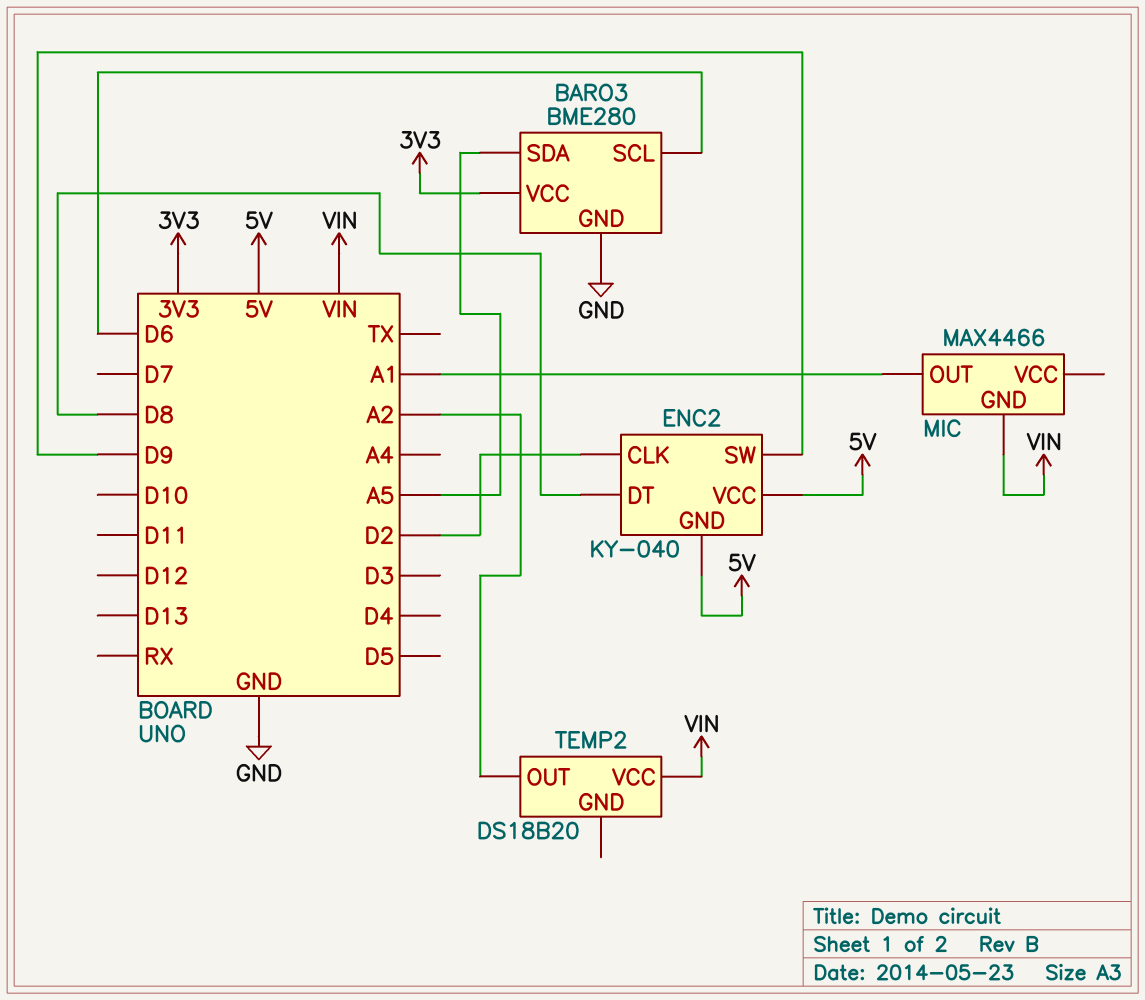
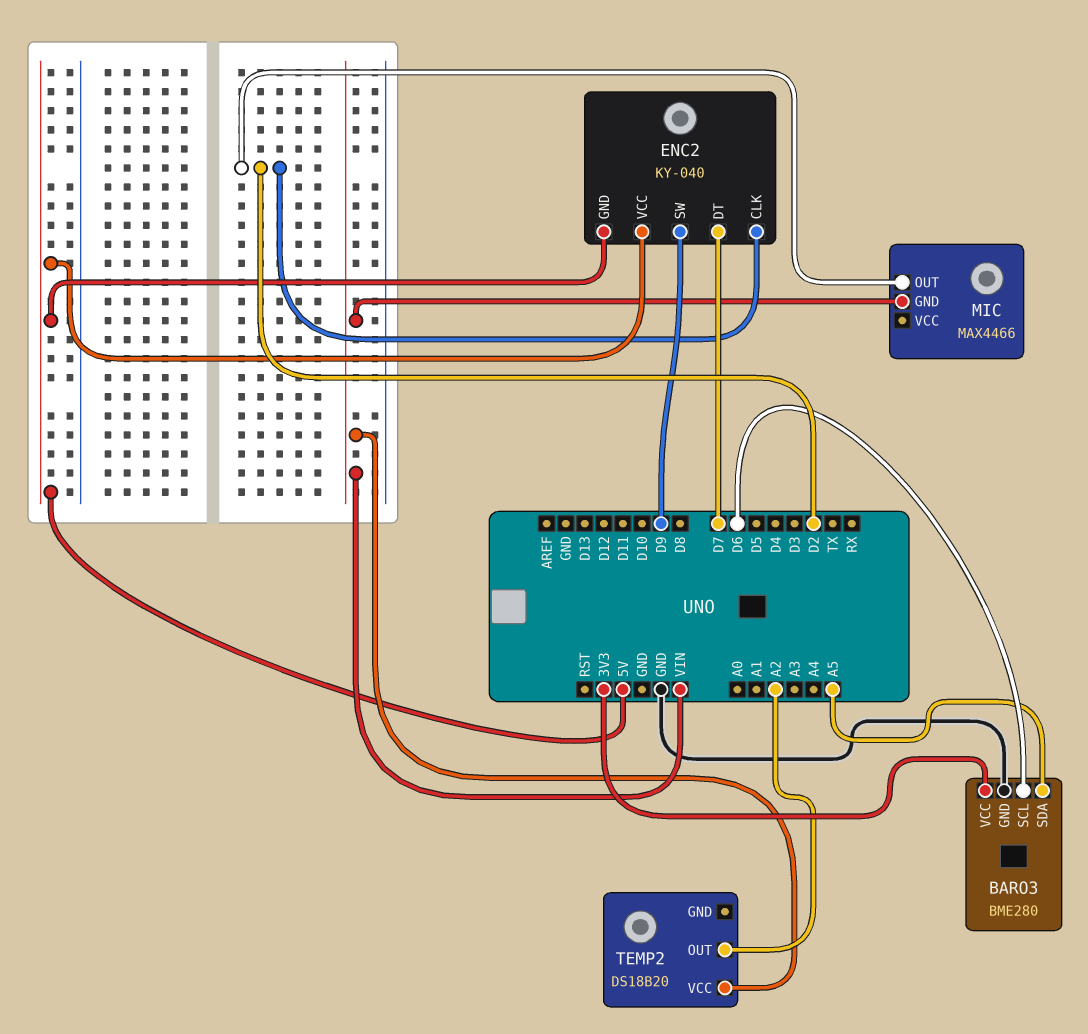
ENC2 pin DT: D8 -> D7
MIC pin OUT: A1 -> D2

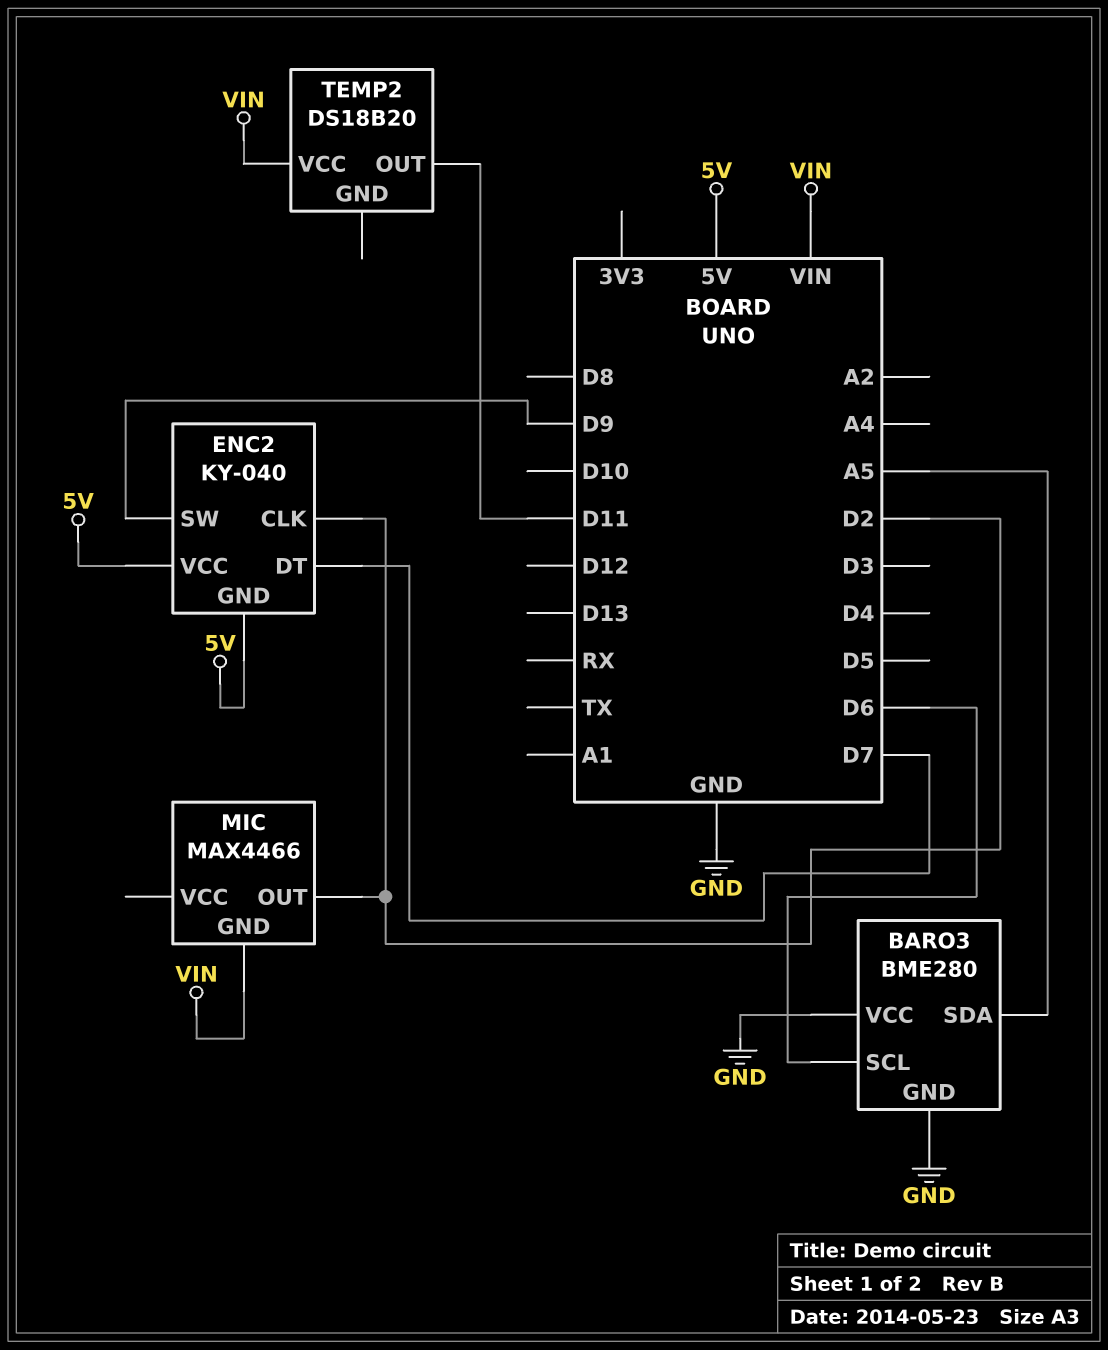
BARO3 pin VCC: 3V3 -> GND
TEMP2 pin OUT: A2 -> D11

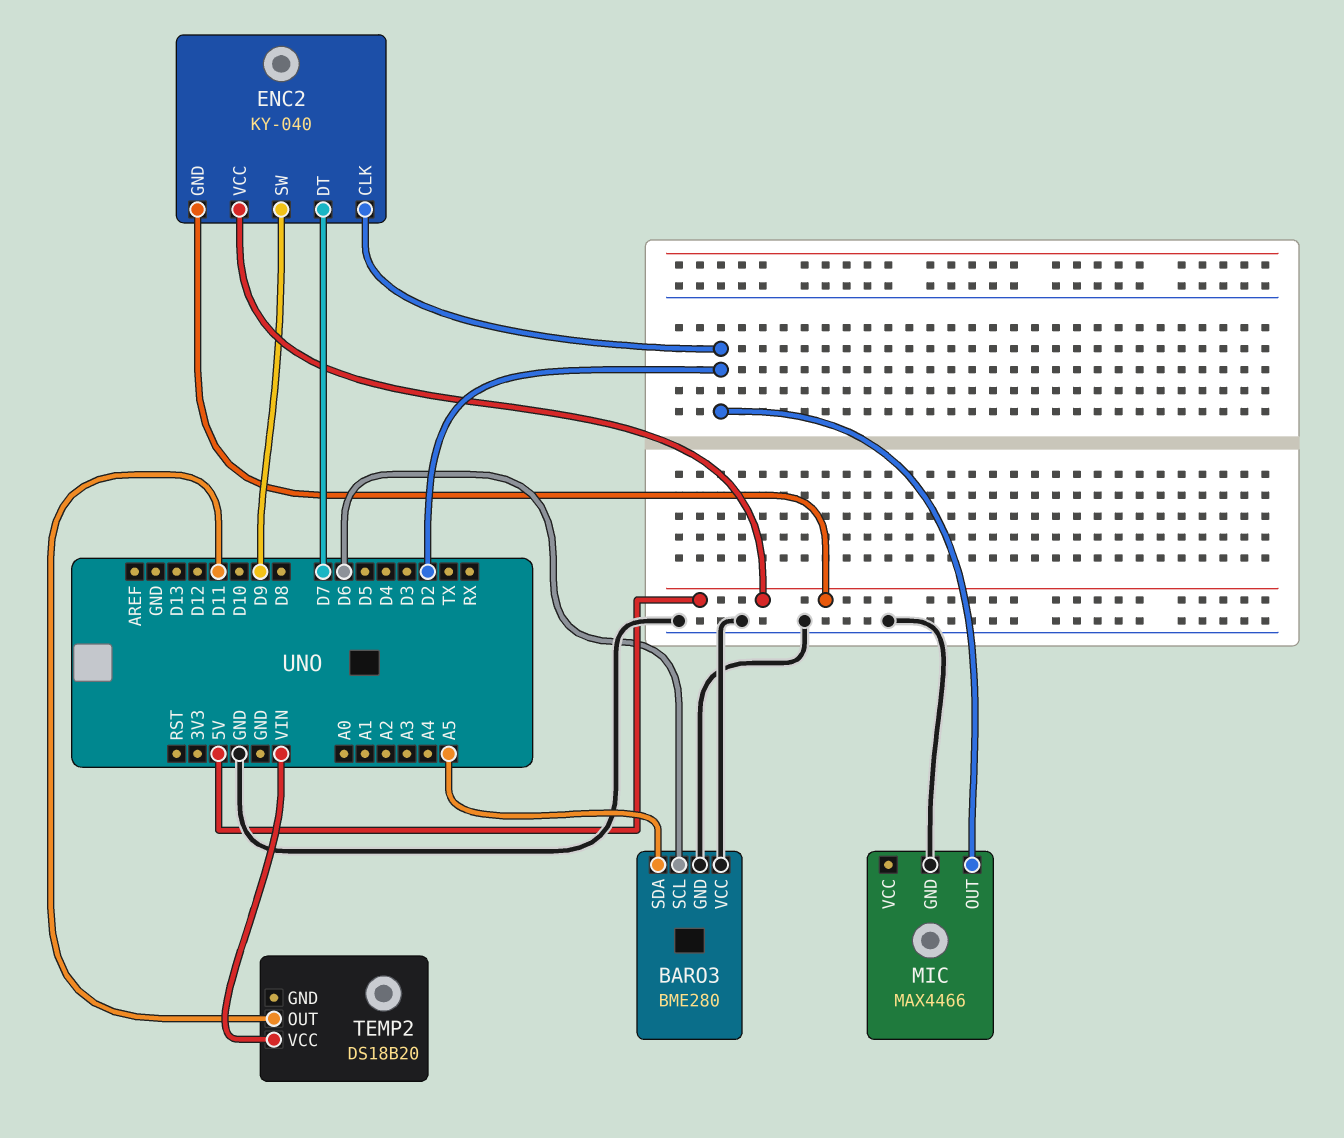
MIC pin GND: VIN -> GND

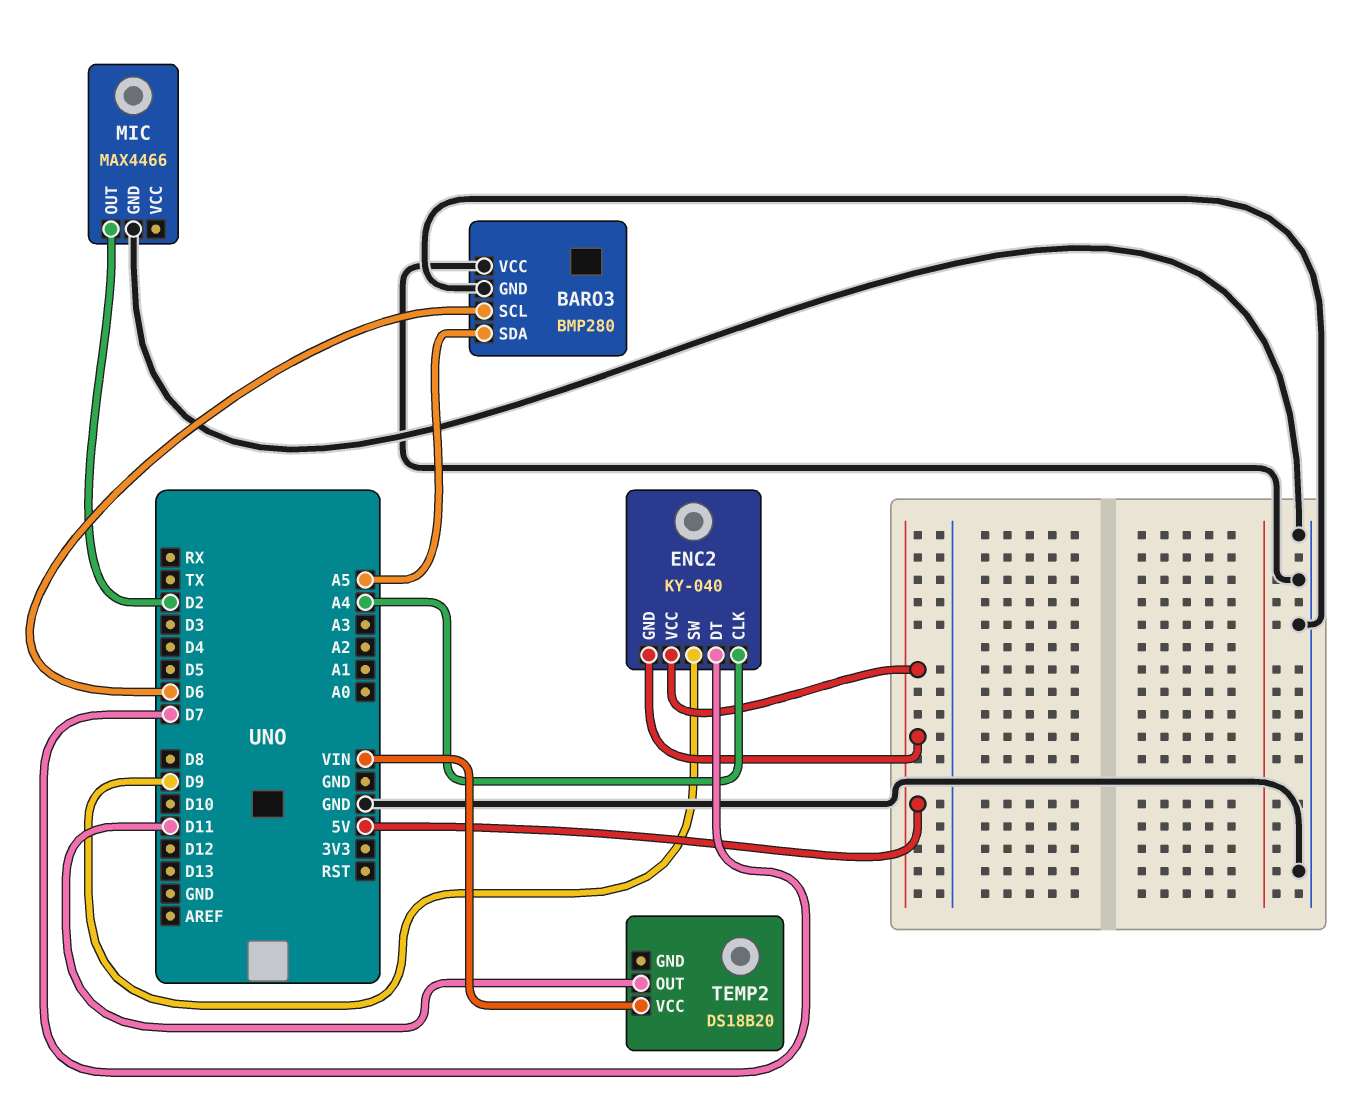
BARO3: BME280 -> BMP280
ENC2 pin CLK: D2 -> A4

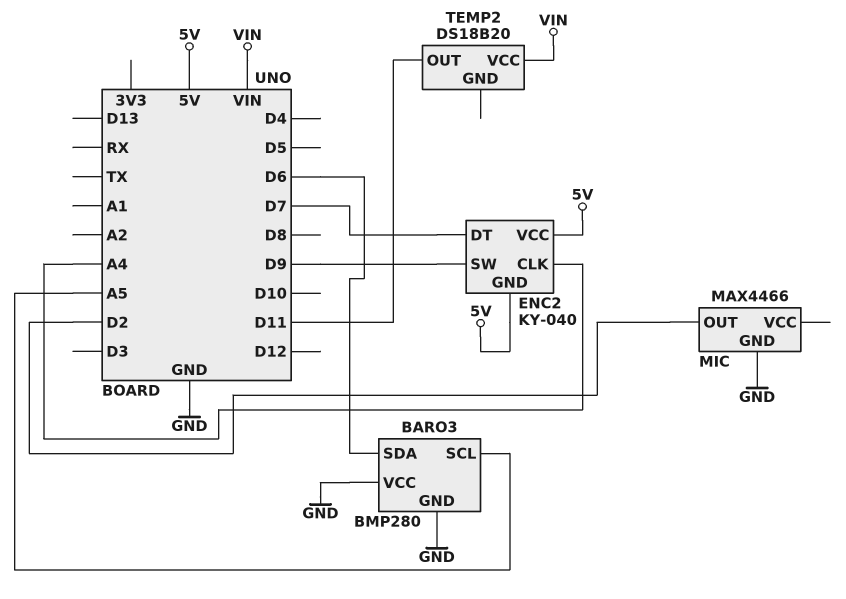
BARO3 pin SCL: D6 -> A5
BARO3 pin SDA: A5 -> D6

